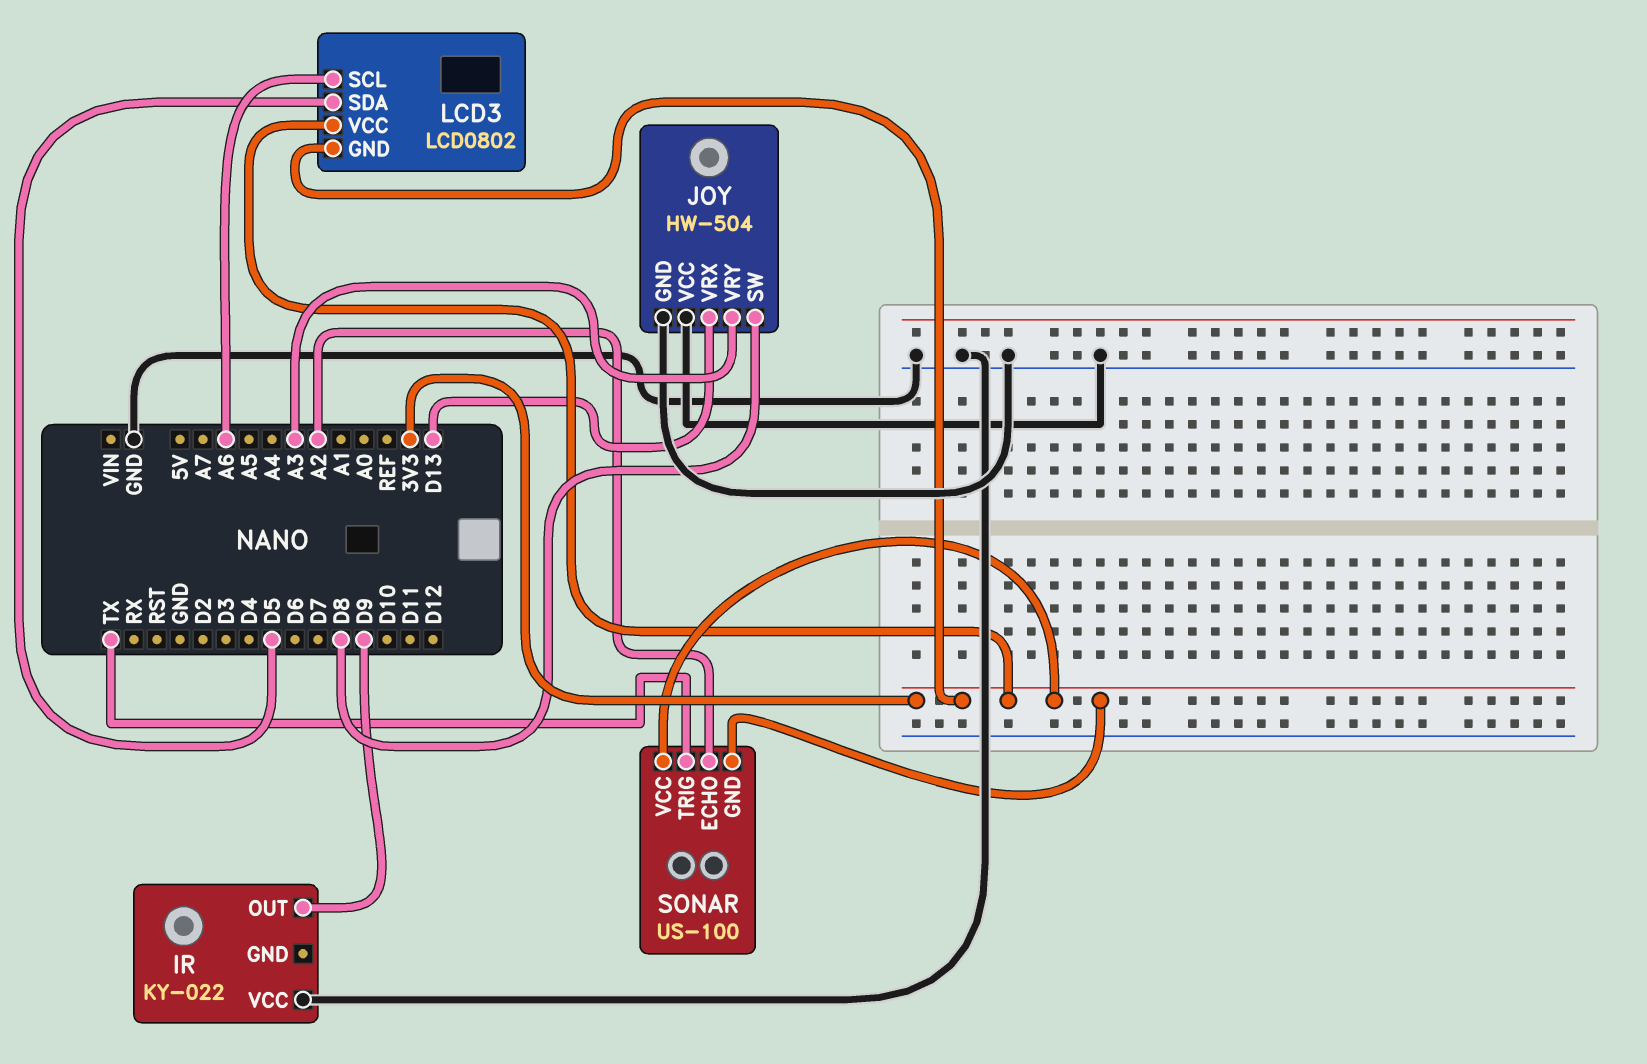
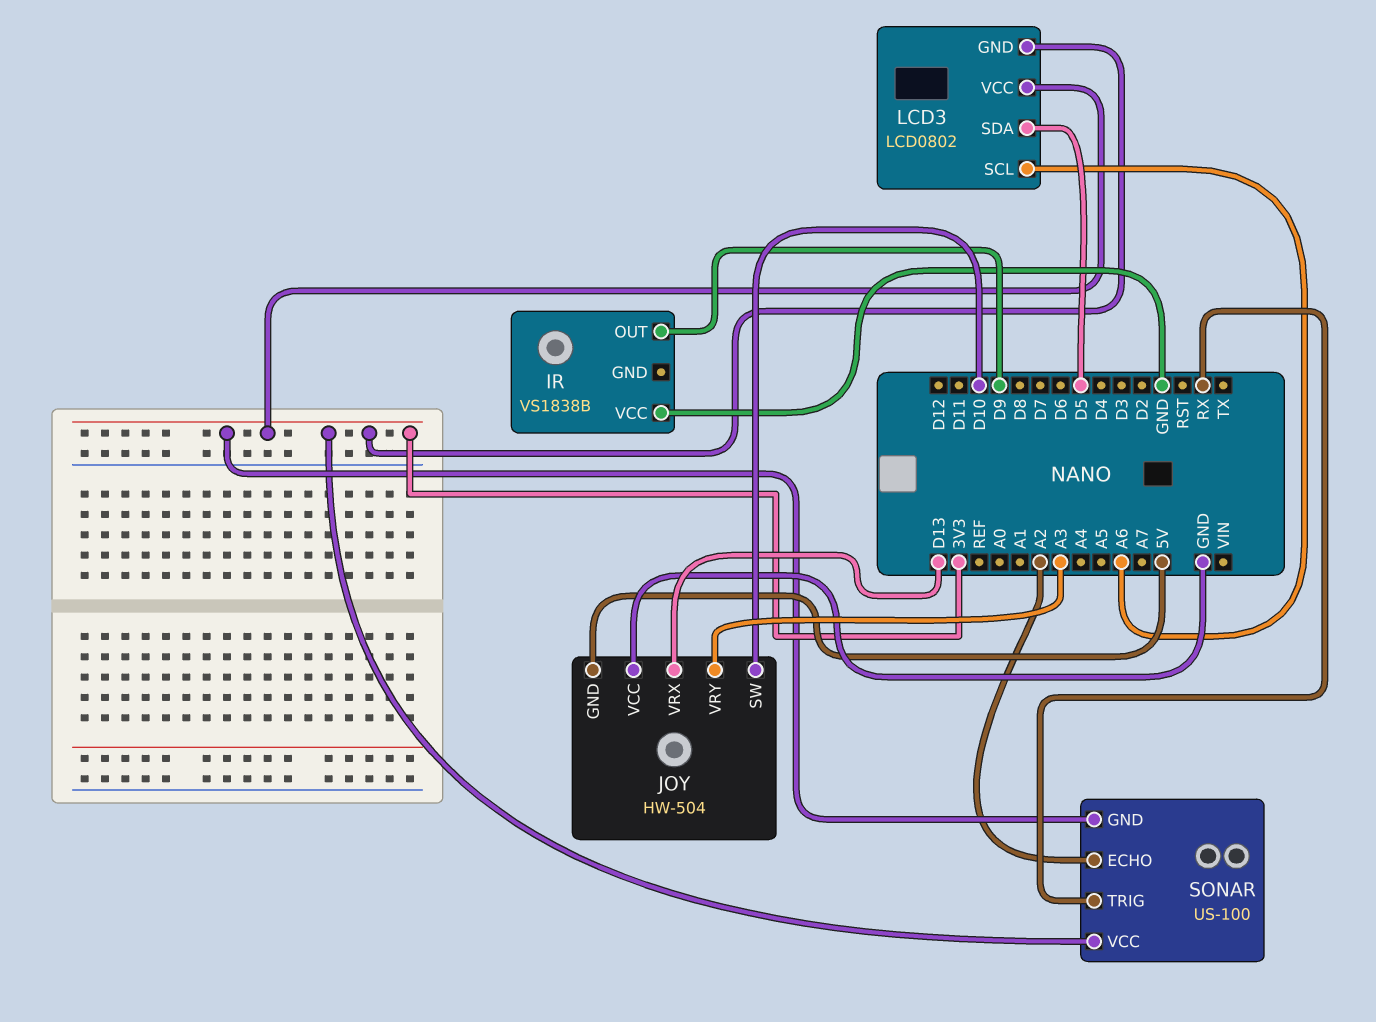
IR: KY-022 -> VS1838B
JOY pin GND: GND -> 5V
JOY pin SW: D8 -> D10
SONAR pin TRIG: TX -> RX

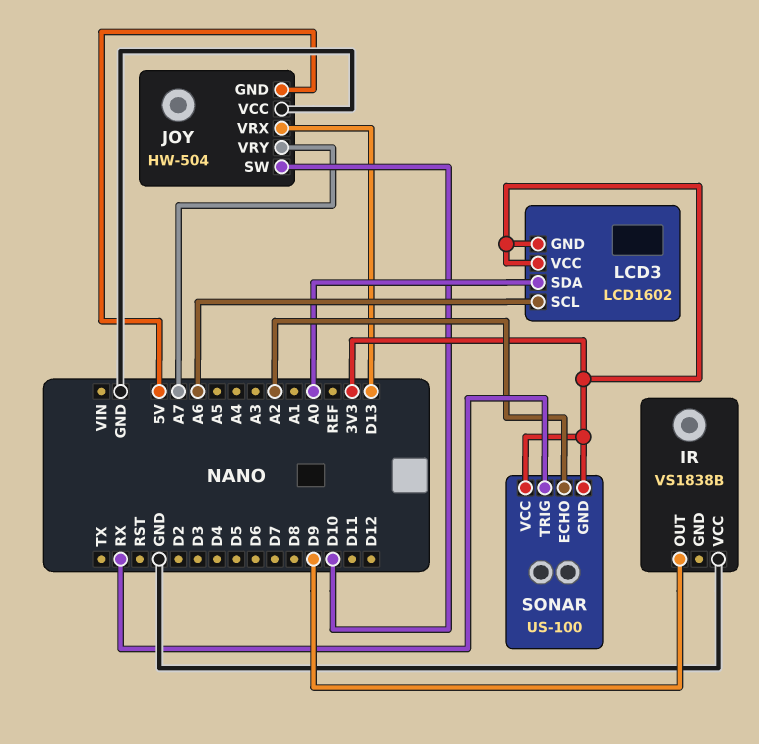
JOY pin VRY: A3 -> A7
LCD3: LCD0802 -> LCD1602
LCD3 pin SDA: D5 -> A0

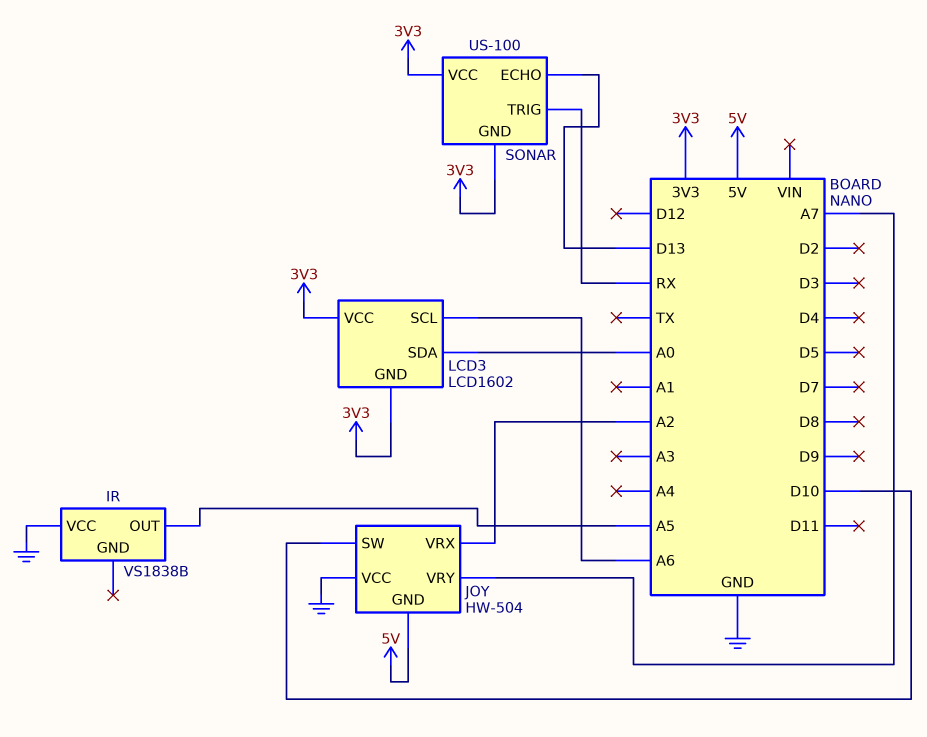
IR pin OUT: D9 -> A5
JOY pin VRX: D13 -> A2
SONAR pin ECHO: A2 -> D13

